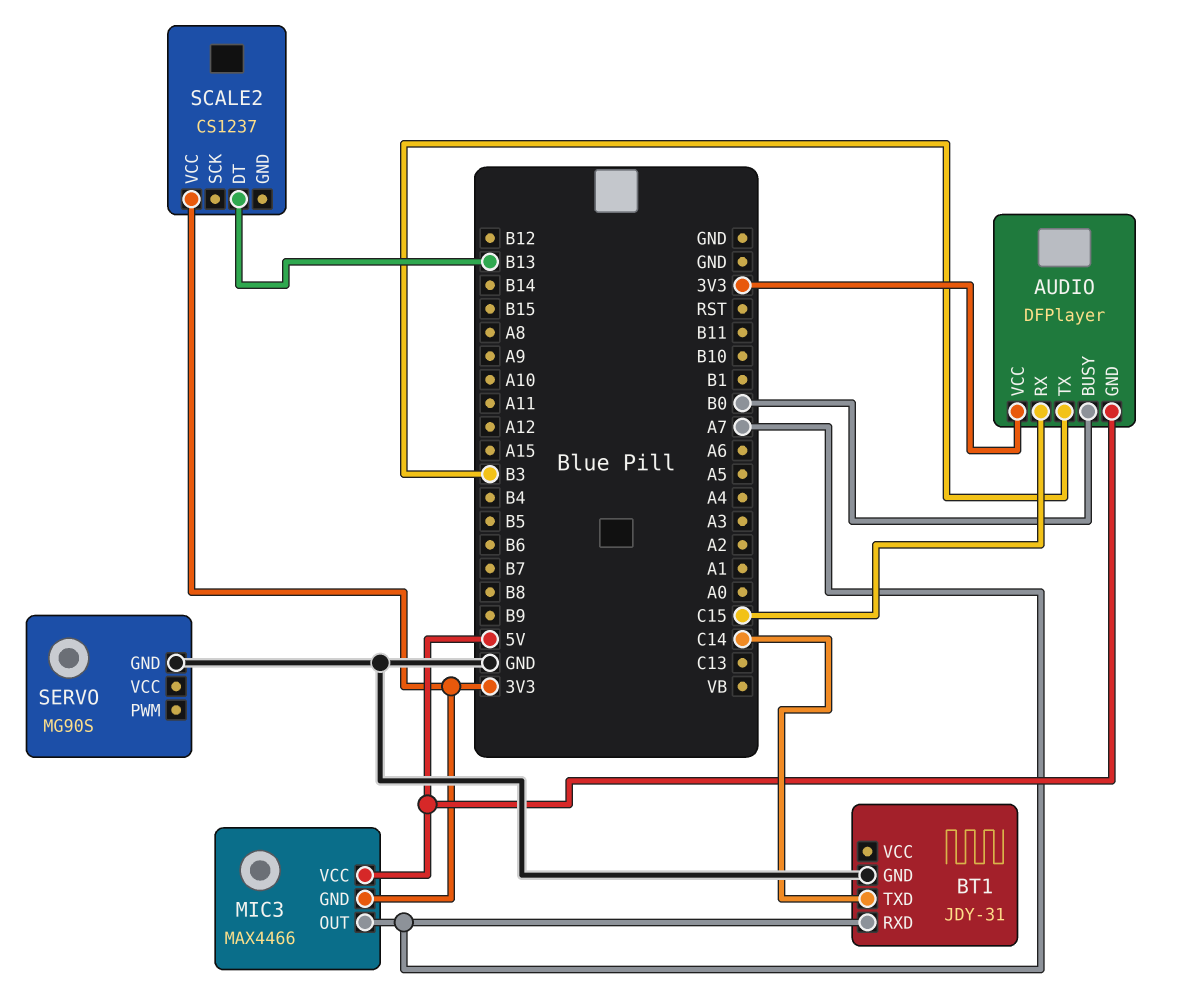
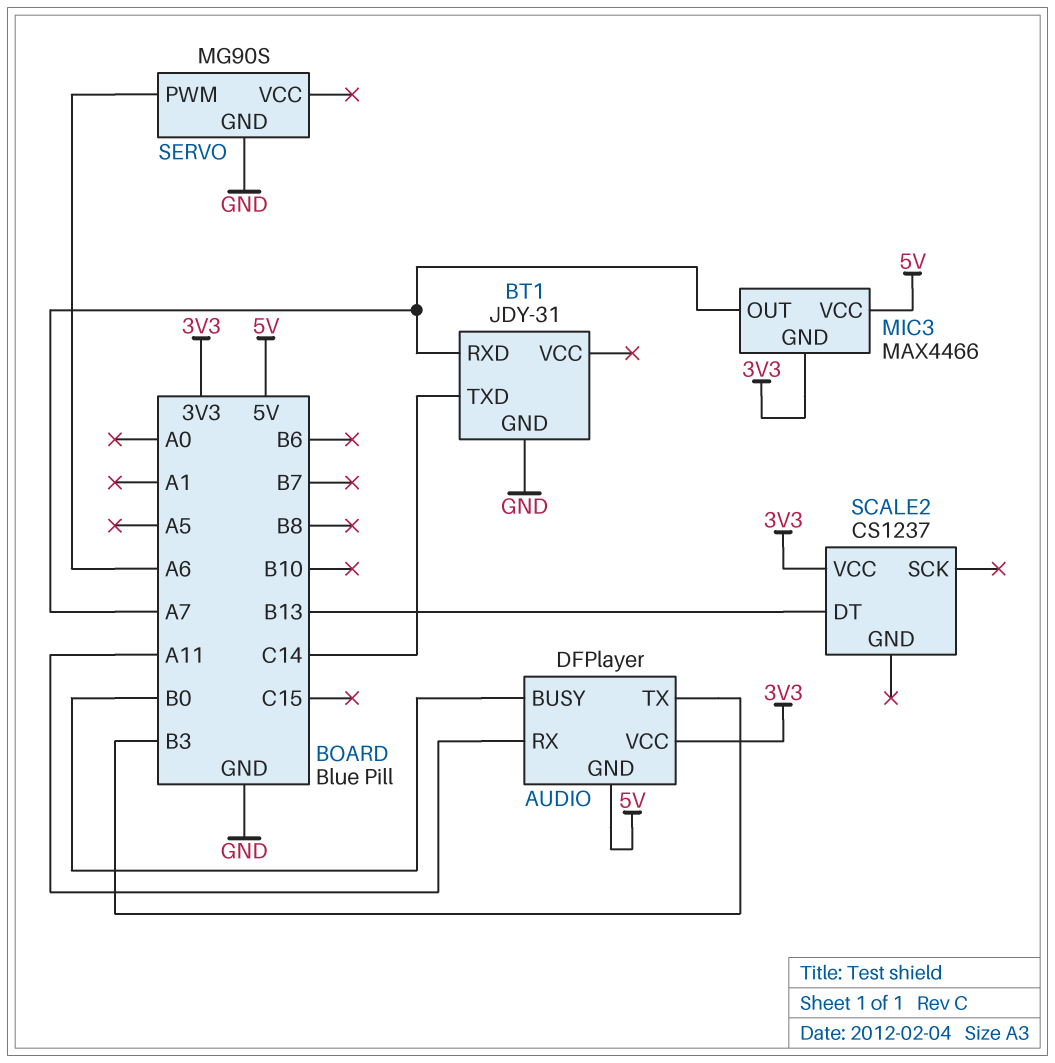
AUDIO pin RX: C15 -> A11
SERVO pin PWM: none -> A6

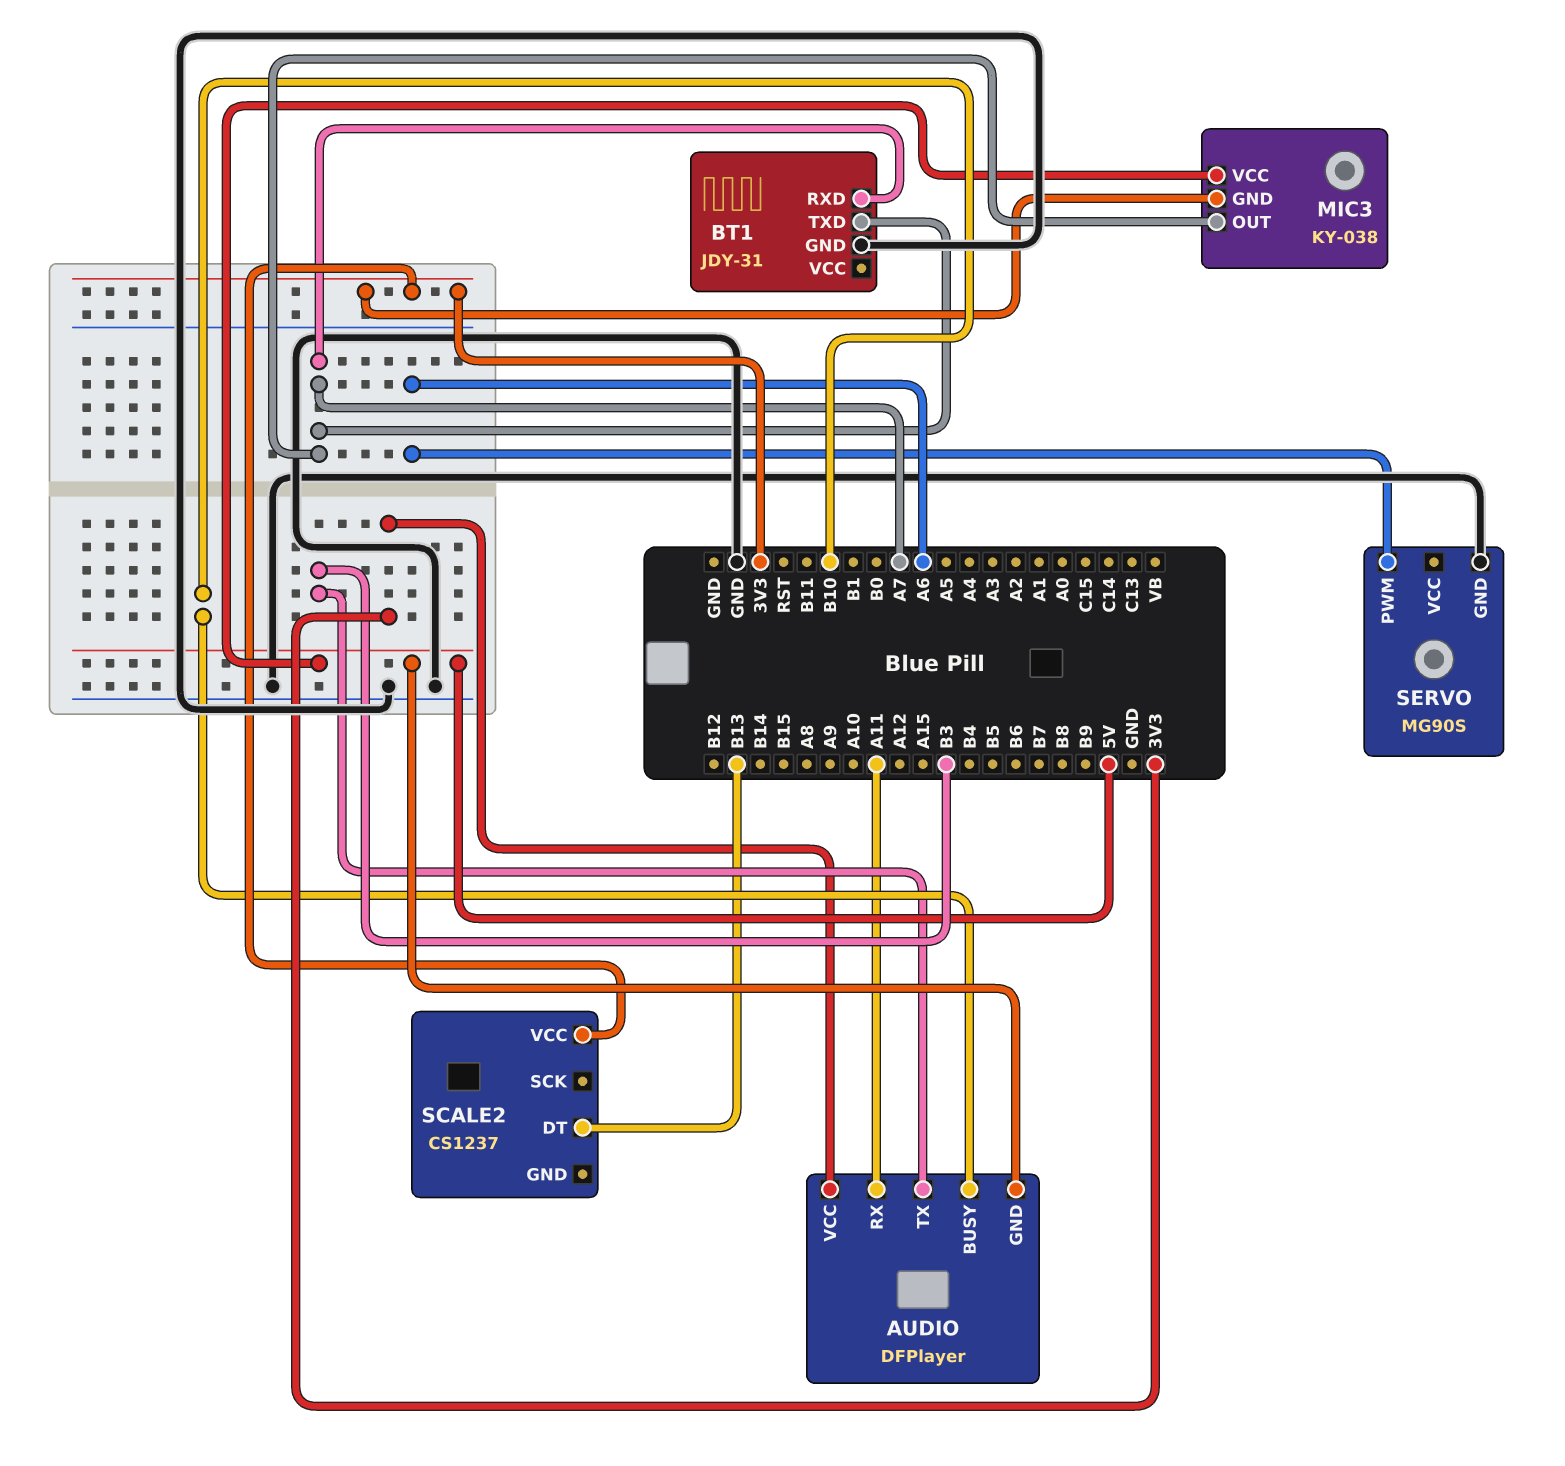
AUDIO pin BUSY: B0 -> B10
BT1 pin TXD: C14 -> A7
MIC3: MAX4466 -> KY-038

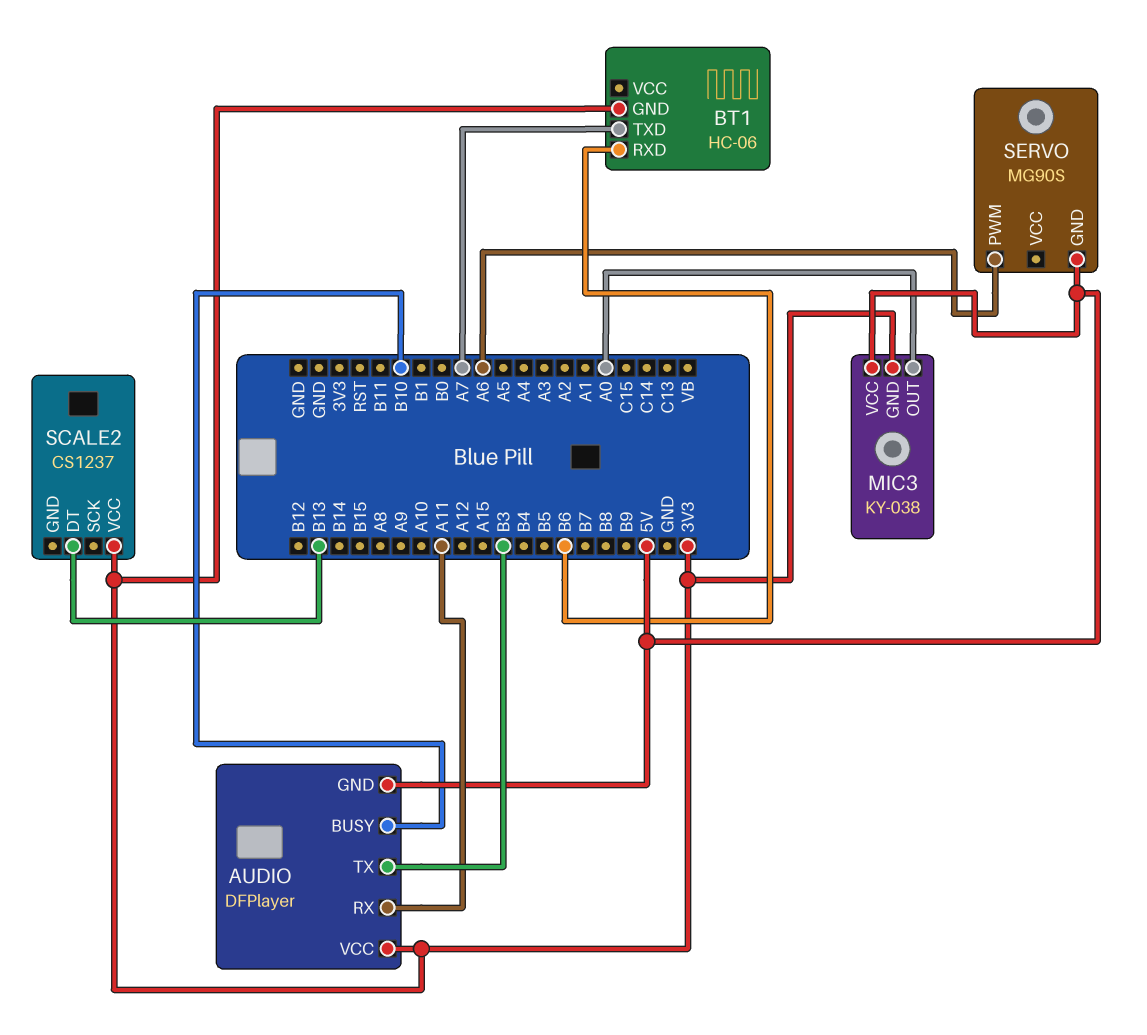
BT1: JDY-31 -> HC-06
BT1 pin GND: GND -> 3V3
BT1 pin RXD: A7 -> B6
MIC3 pin OUT: A7 -> A0
SERVO pin GND: GND -> 5V

